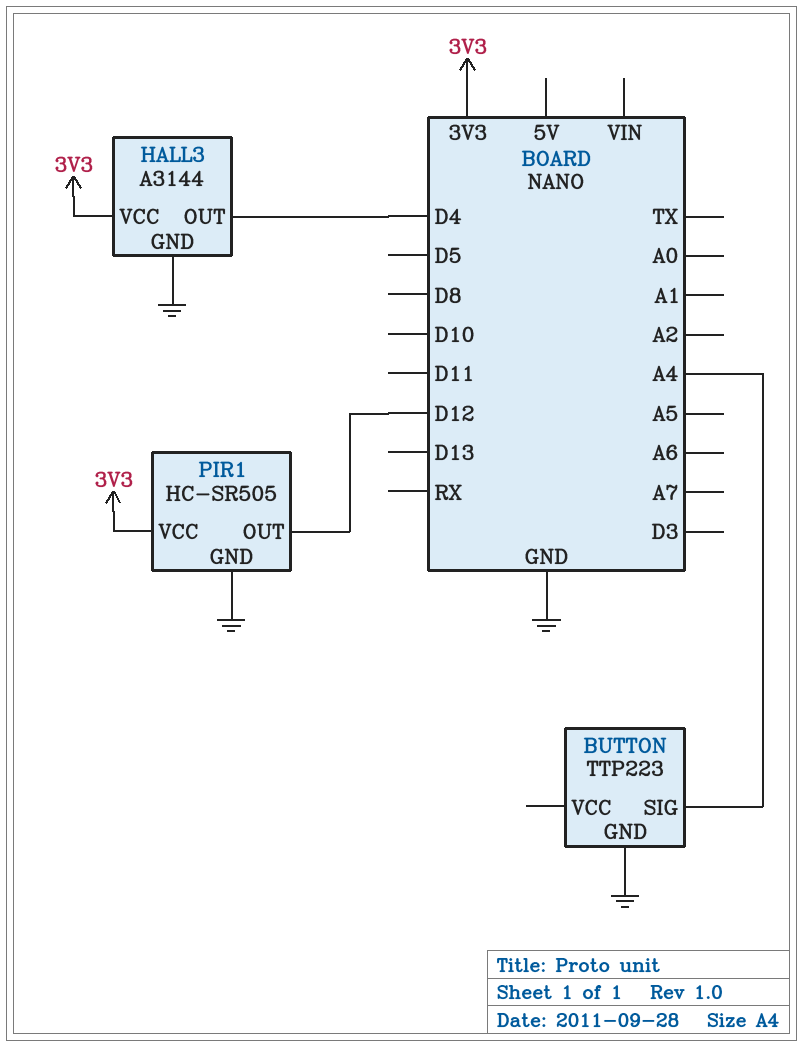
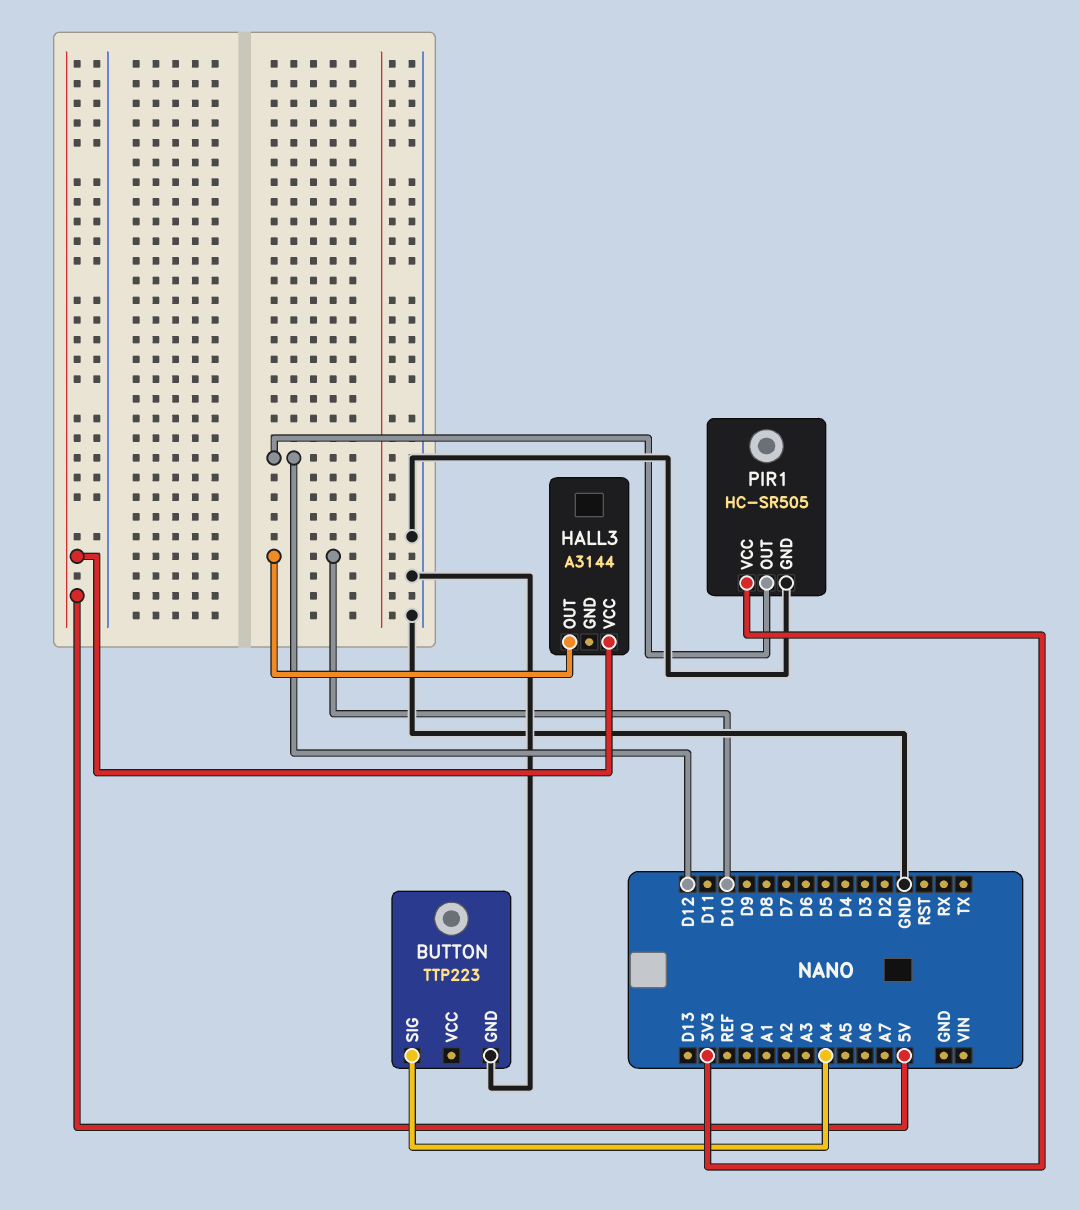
HALL3 pin GND: GND -> none
HALL3 pin OUT: D4 -> D10
HALL3 pin VCC: 3V3 -> 5V

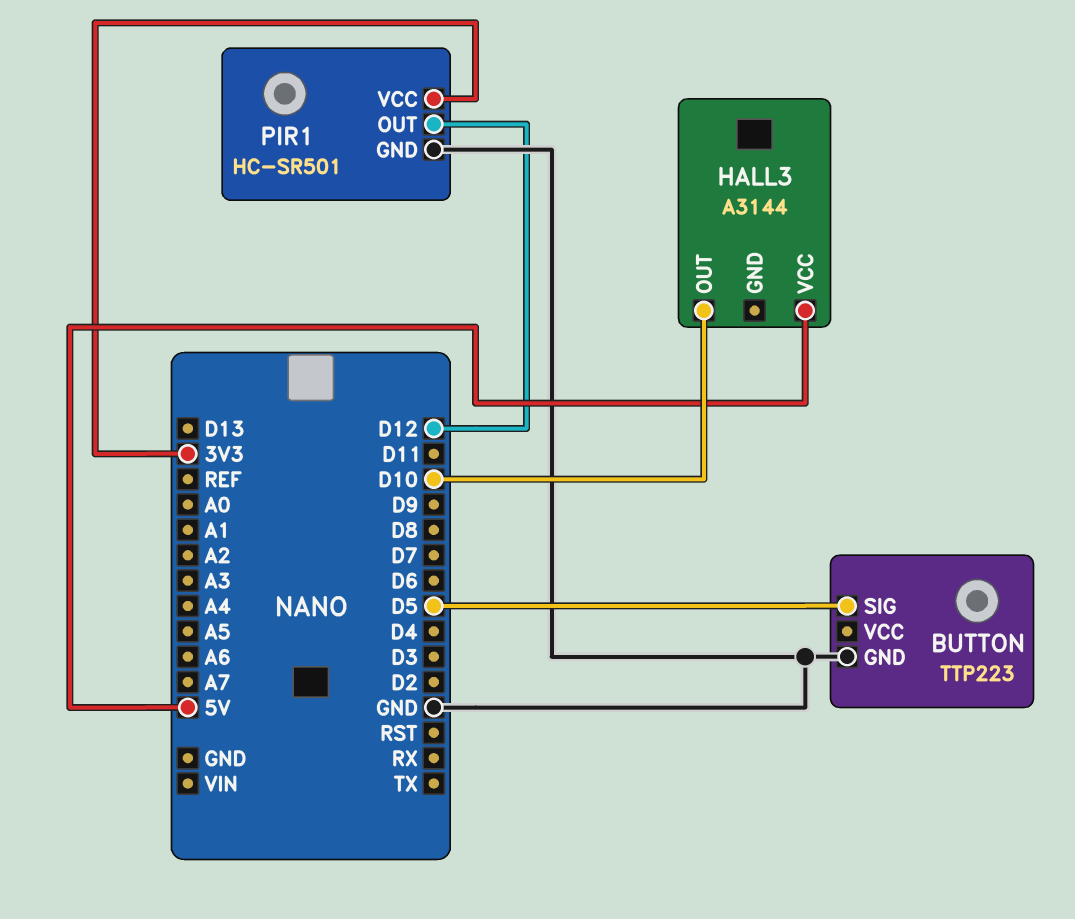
BUTTON pin SIG: A4 -> D5
PIR1: HC-SR505 -> HC-SR501

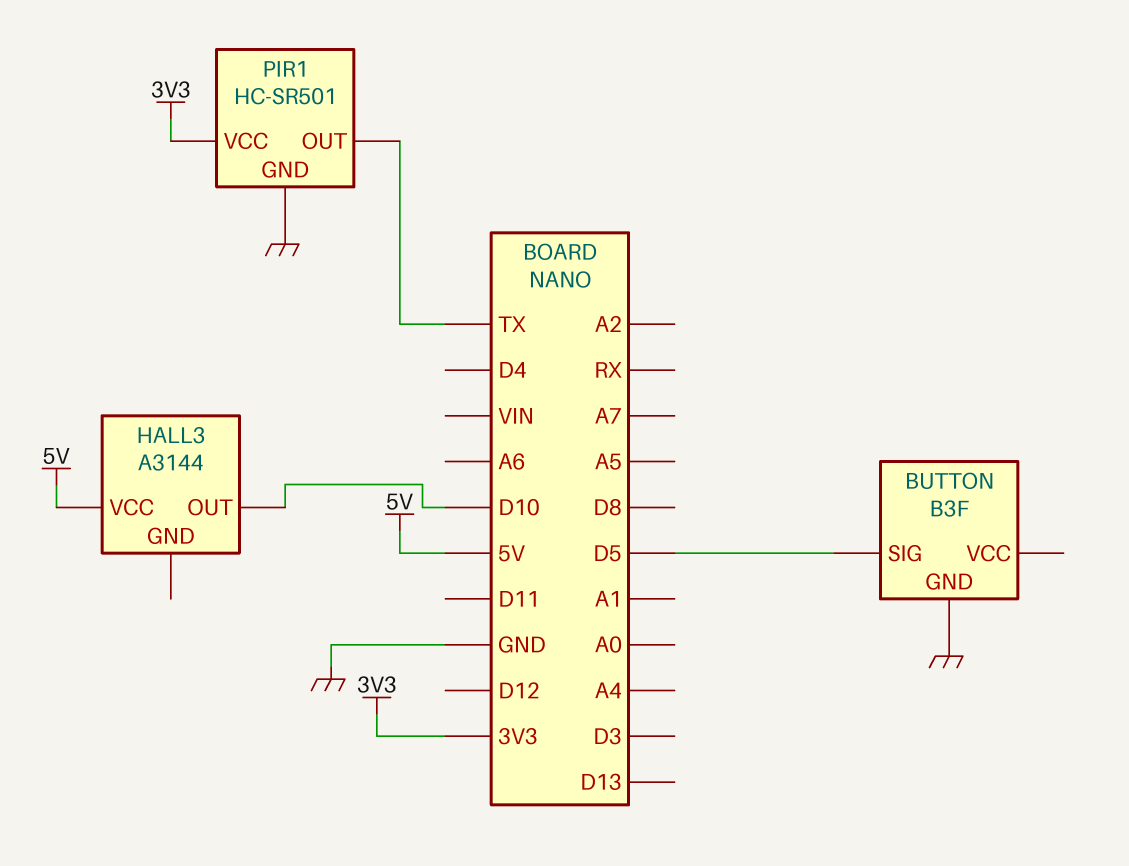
BUTTON: TTP223 -> B3F
PIR1 pin OUT: D12 -> TX

